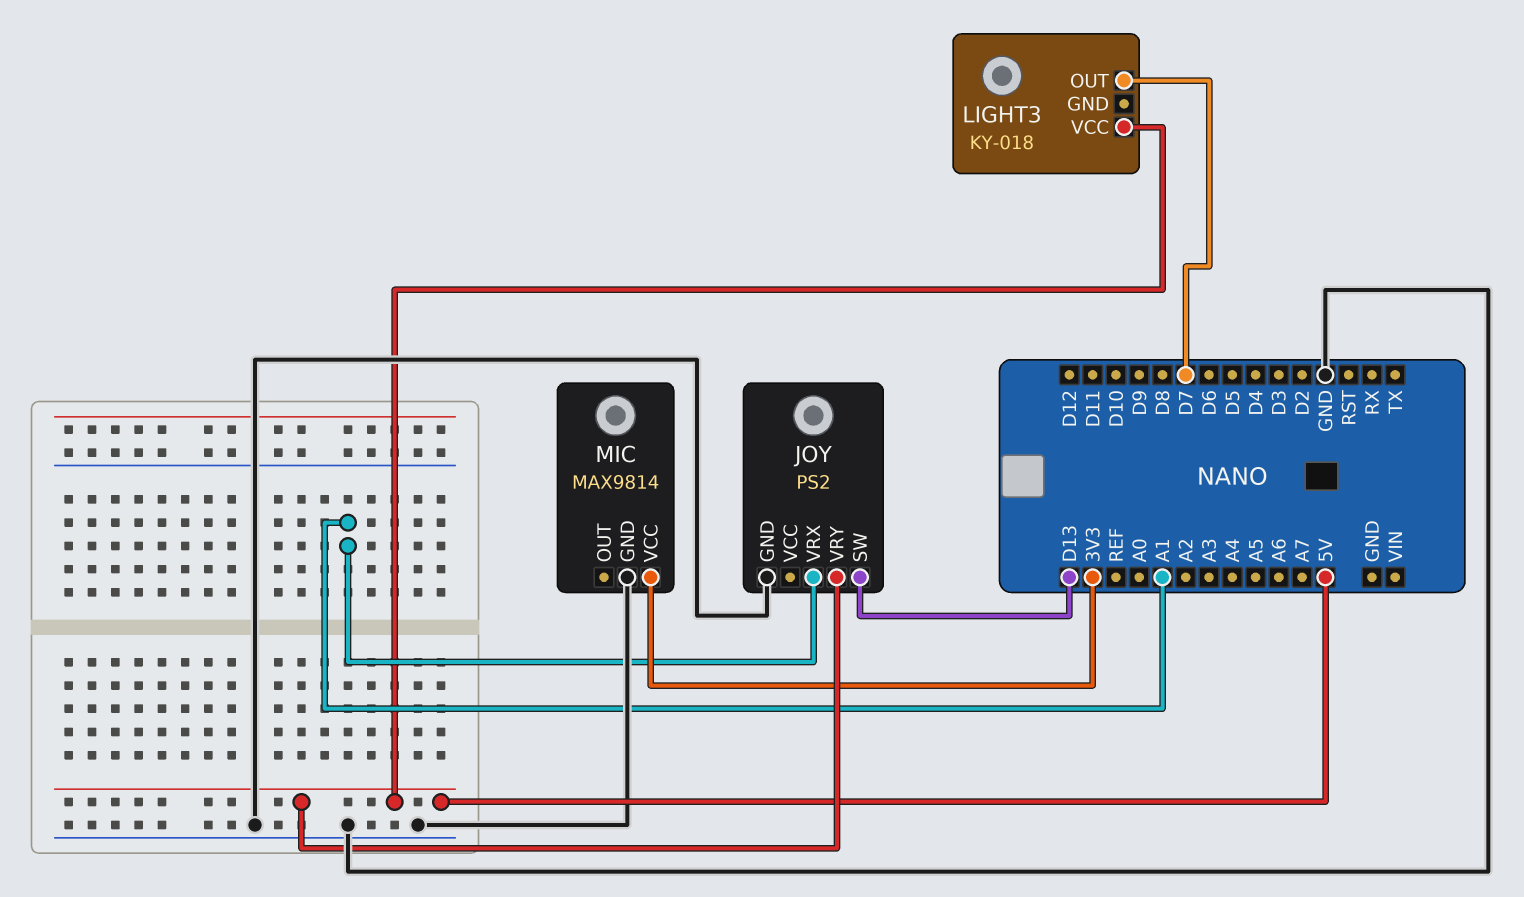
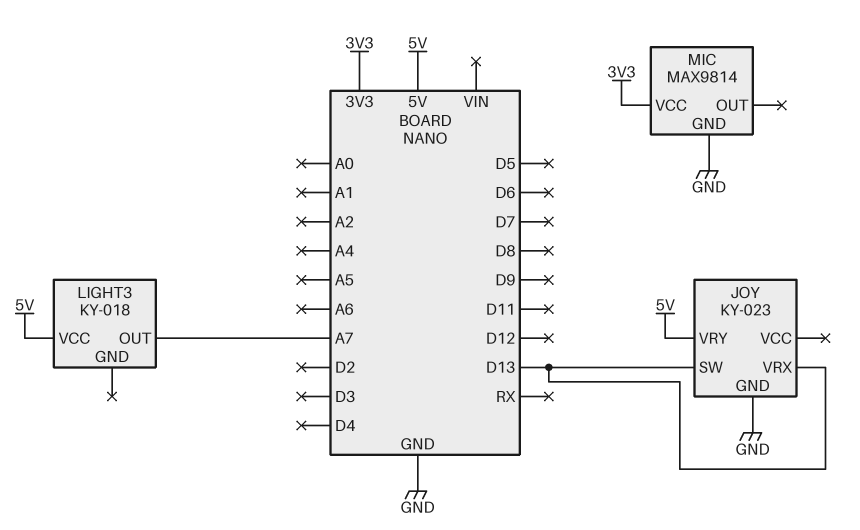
JOY: PS2 -> KY-023
JOY pin VRX: A1 -> D13
LIGHT3 pin OUT: D7 -> A7

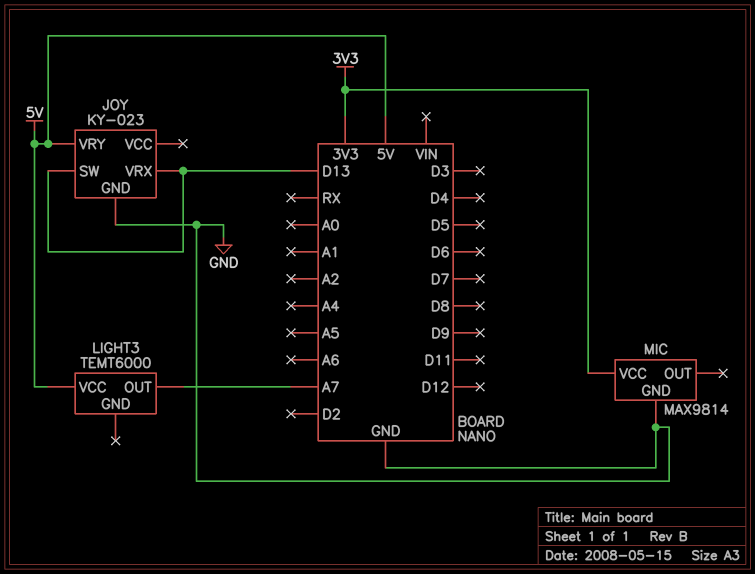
LIGHT3: KY-018 -> TEMT6000

